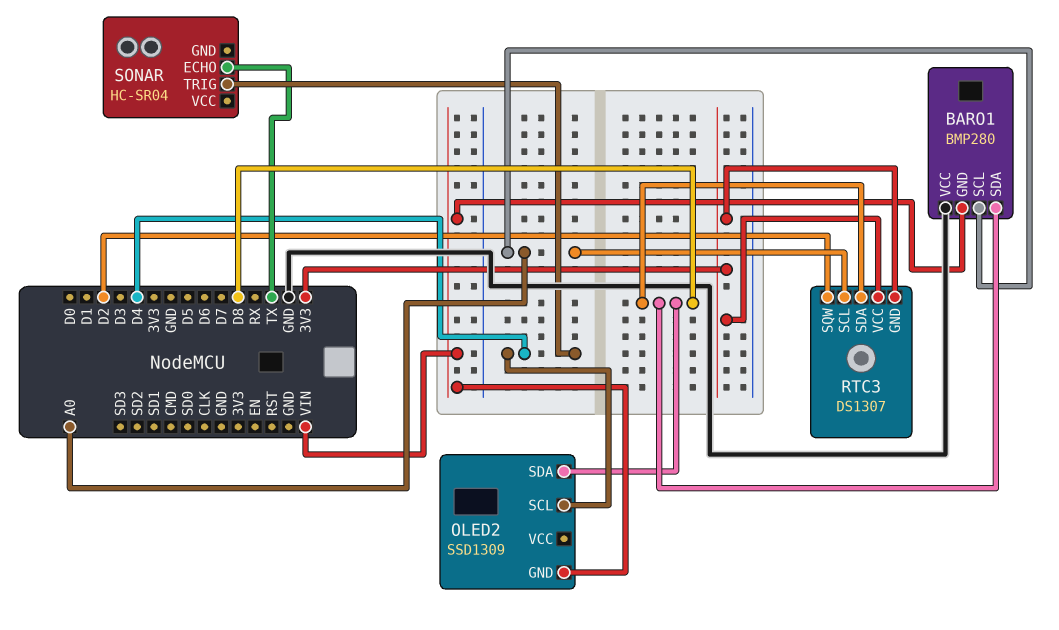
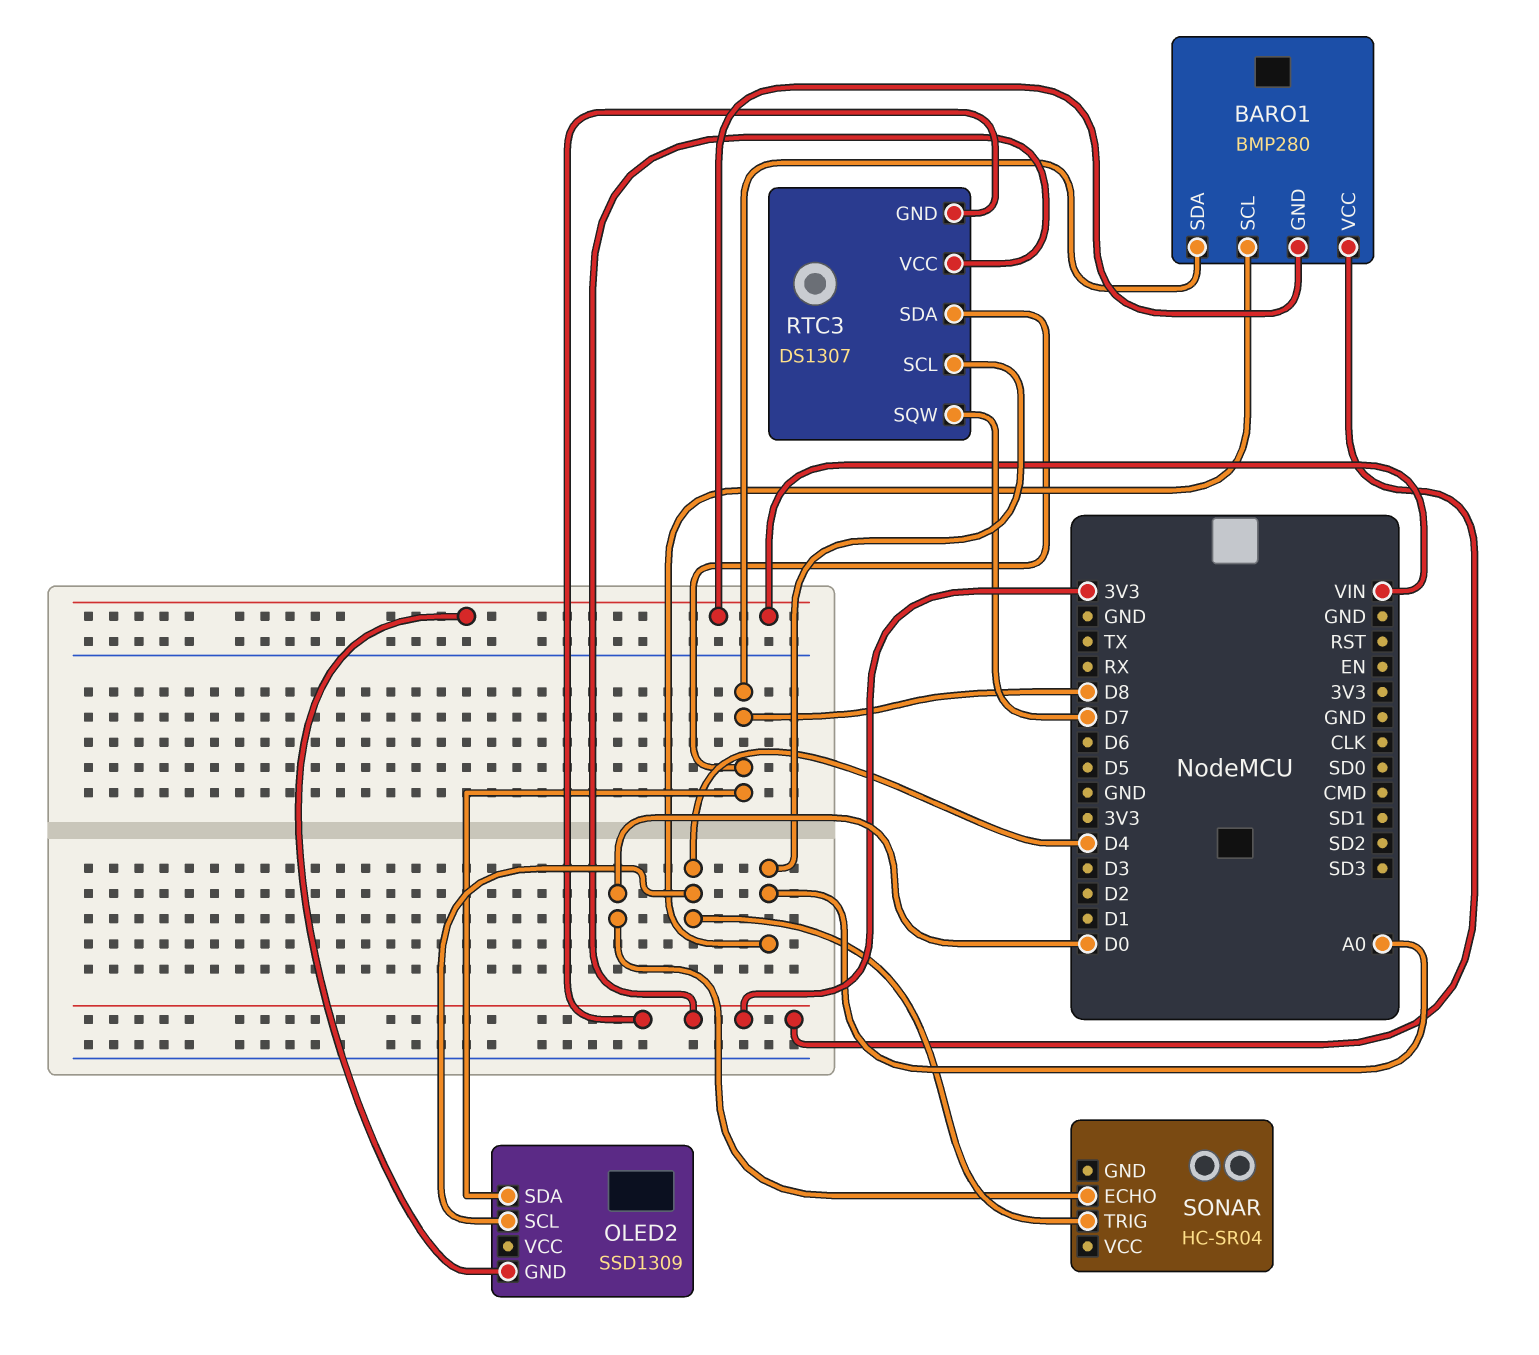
BARO1 pin VCC: GND -> 3V3
RTC3 pin SQW: D2 -> D7
SONAR pin ECHO: TX -> D0

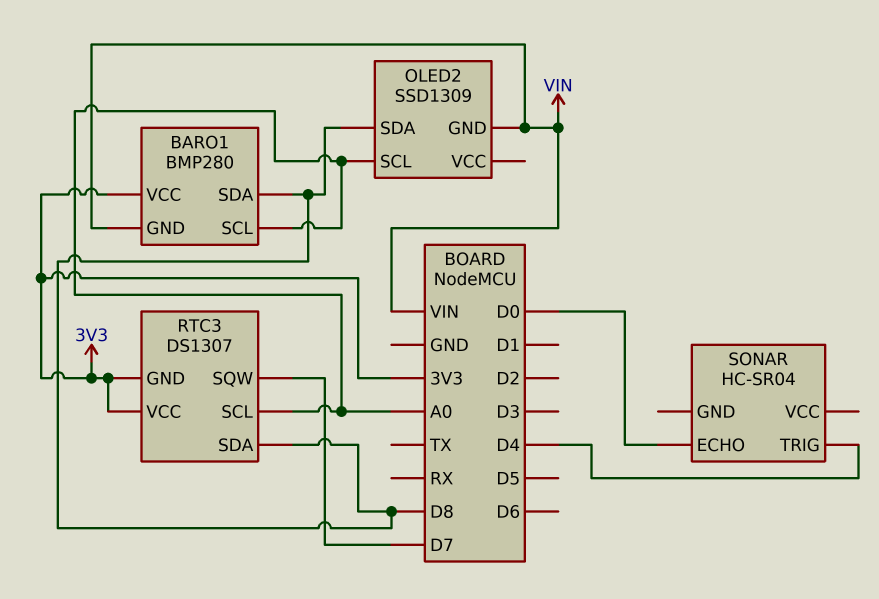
OLED2 pin SCL: D4 -> A0

